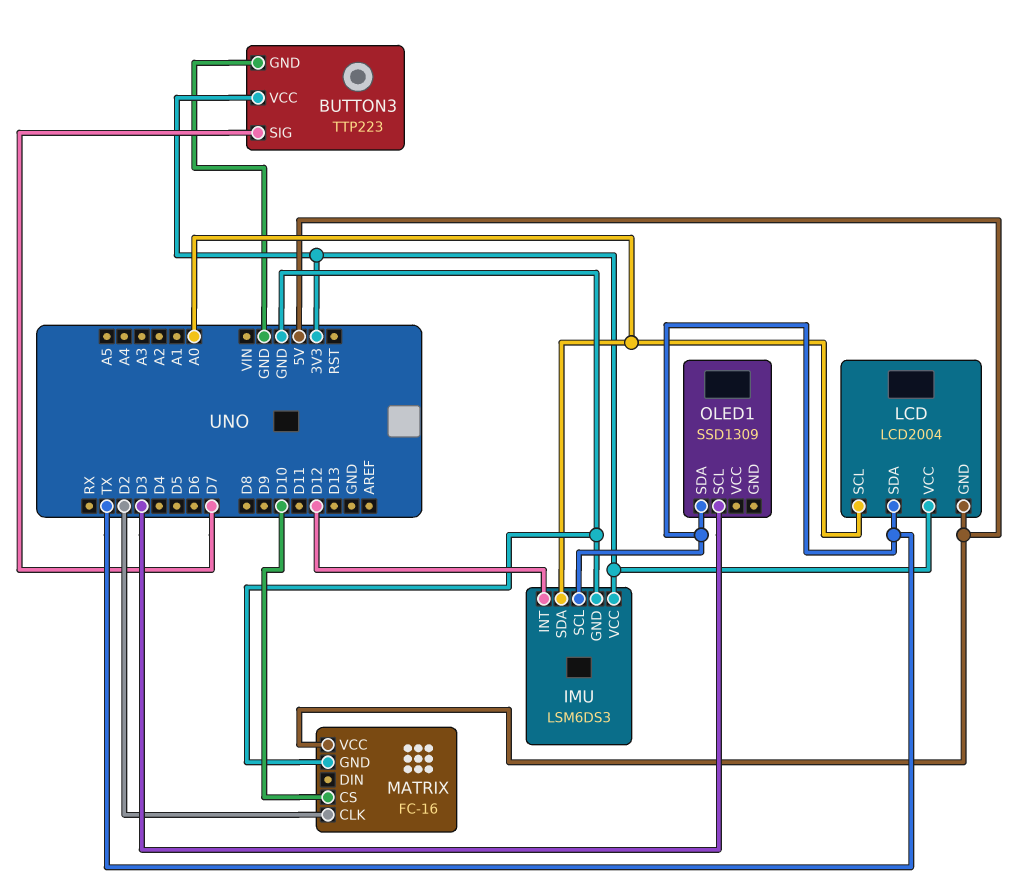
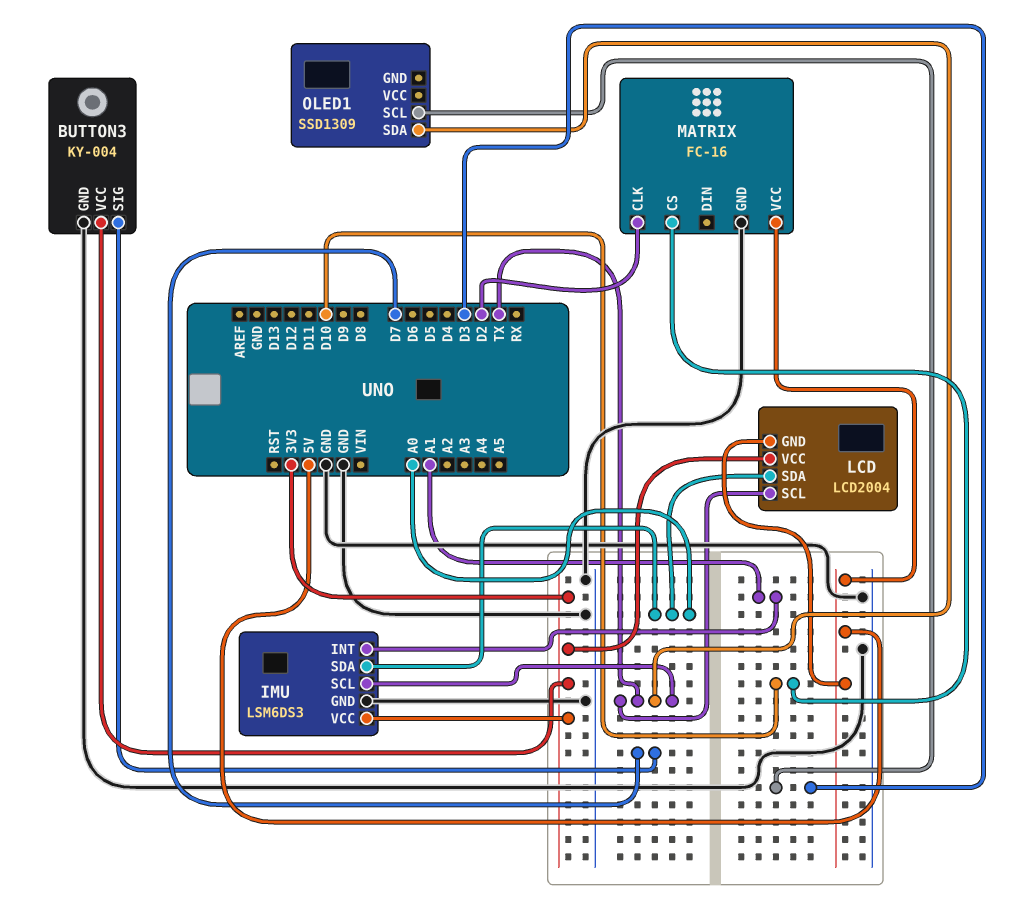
BUTTON3: TTP223 -> KY-004
IMU pin INT: D12 -> A1
LCD pin SCL: A0 -> TX
LCD pin SDA: TX -> A0

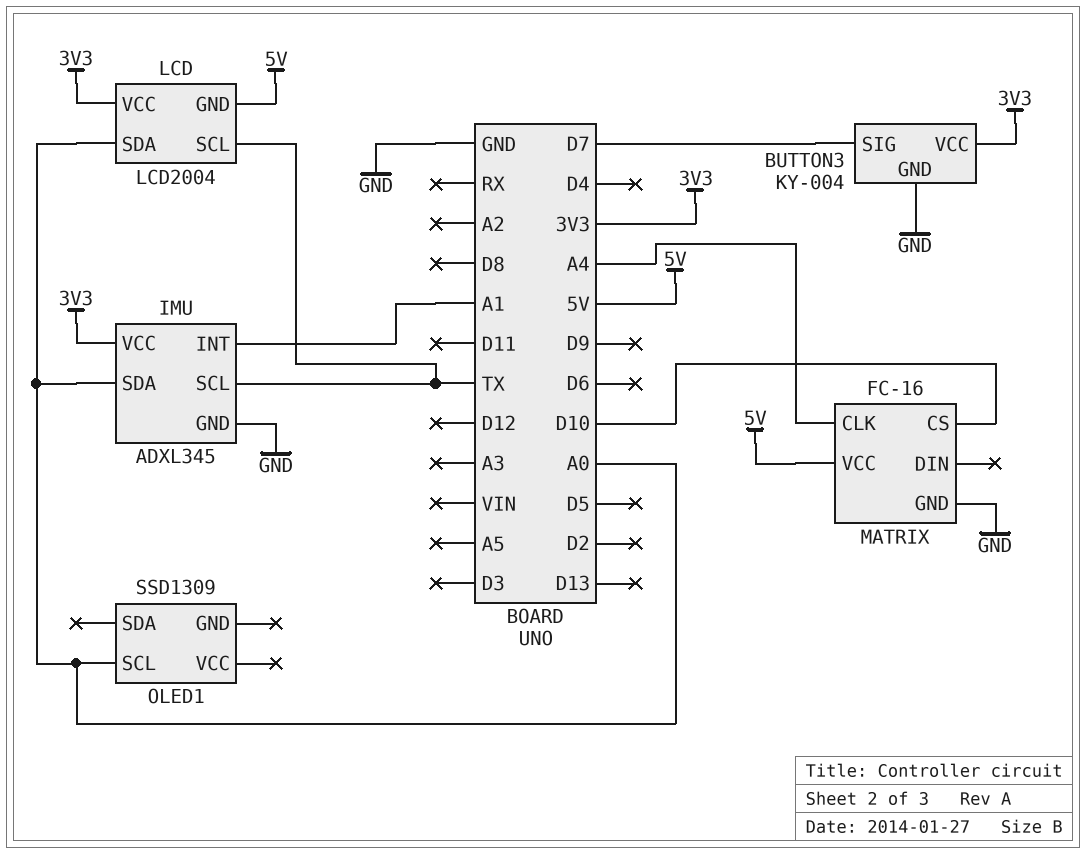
IMU: LSM6DS3 -> ADXL345
MATRIX pin CLK: D2 -> A4
OLED1 pin SCL: D3 -> A0
OLED1 pin SDA: TX -> none

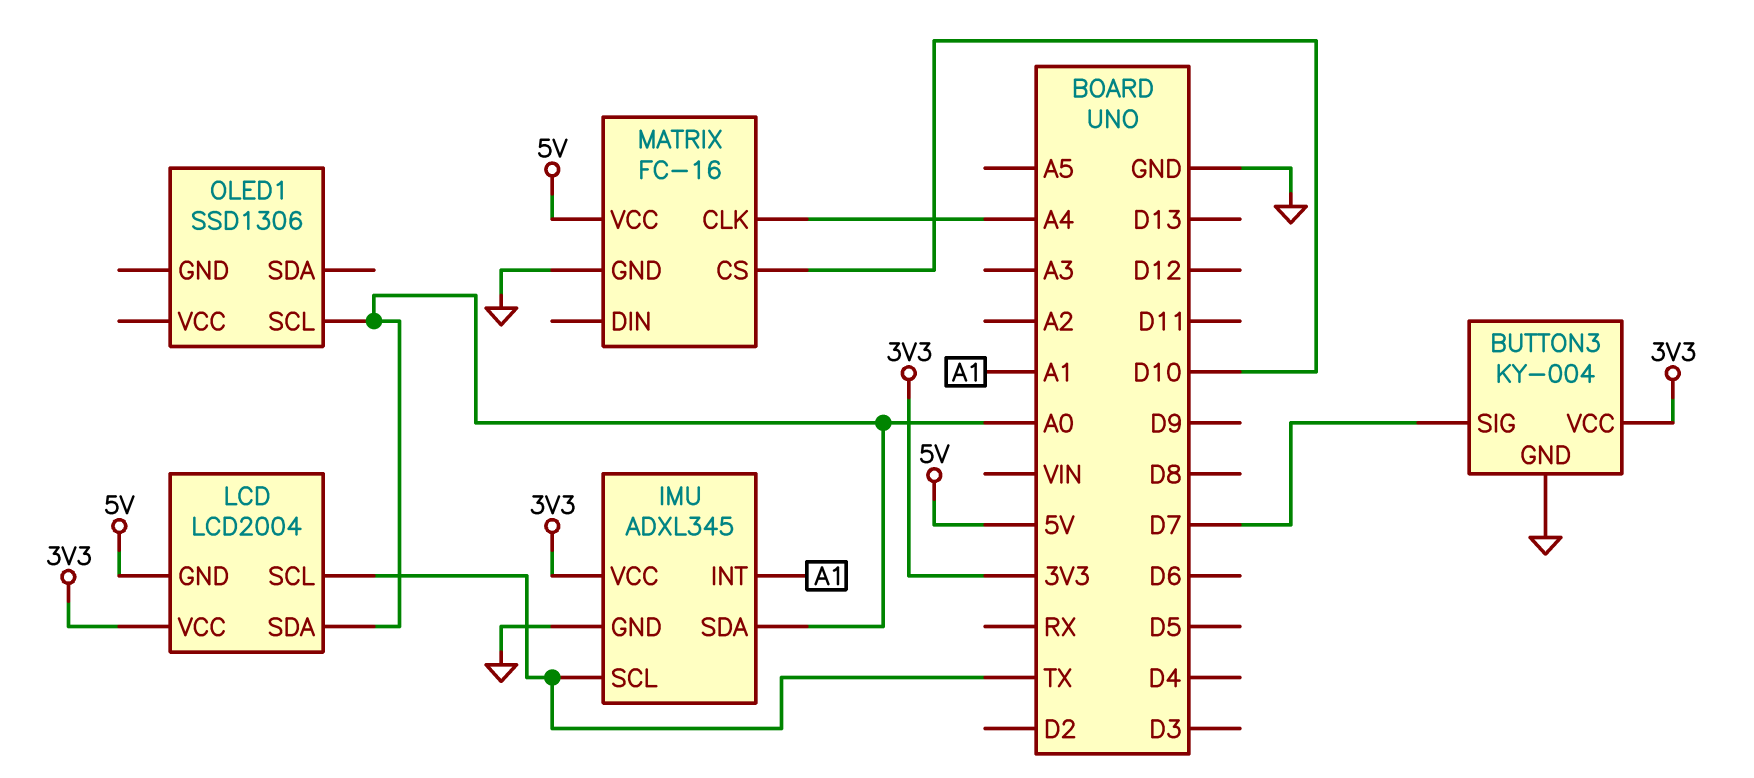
OLED1: SSD1309 -> SSD1306

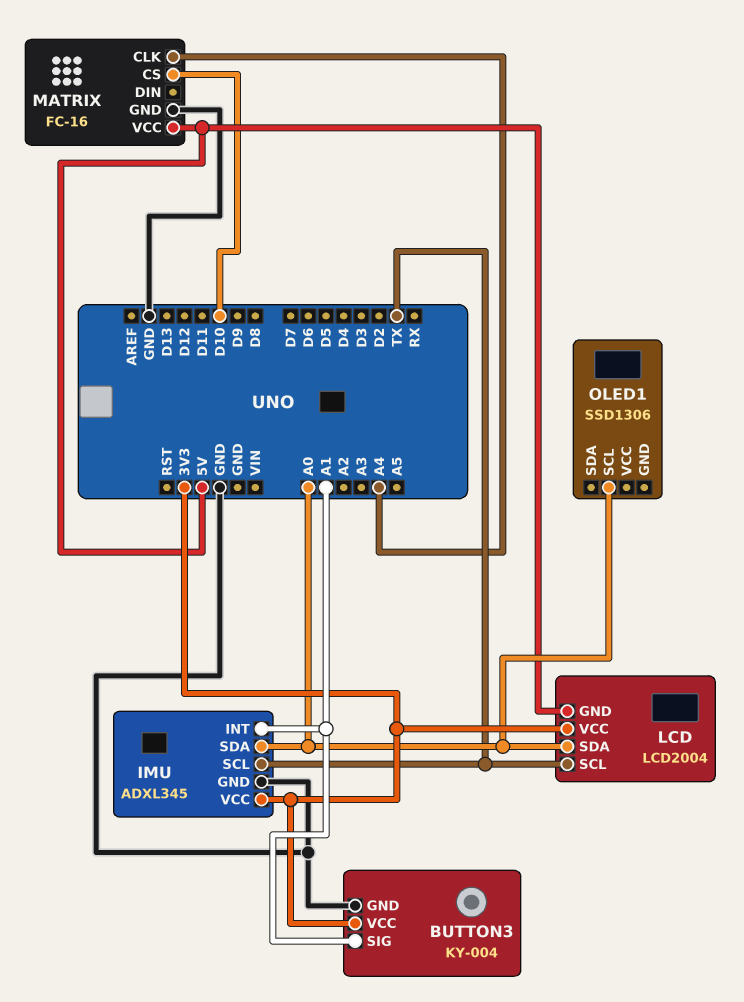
BUTTON3 pin SIG: D7 -> A1

